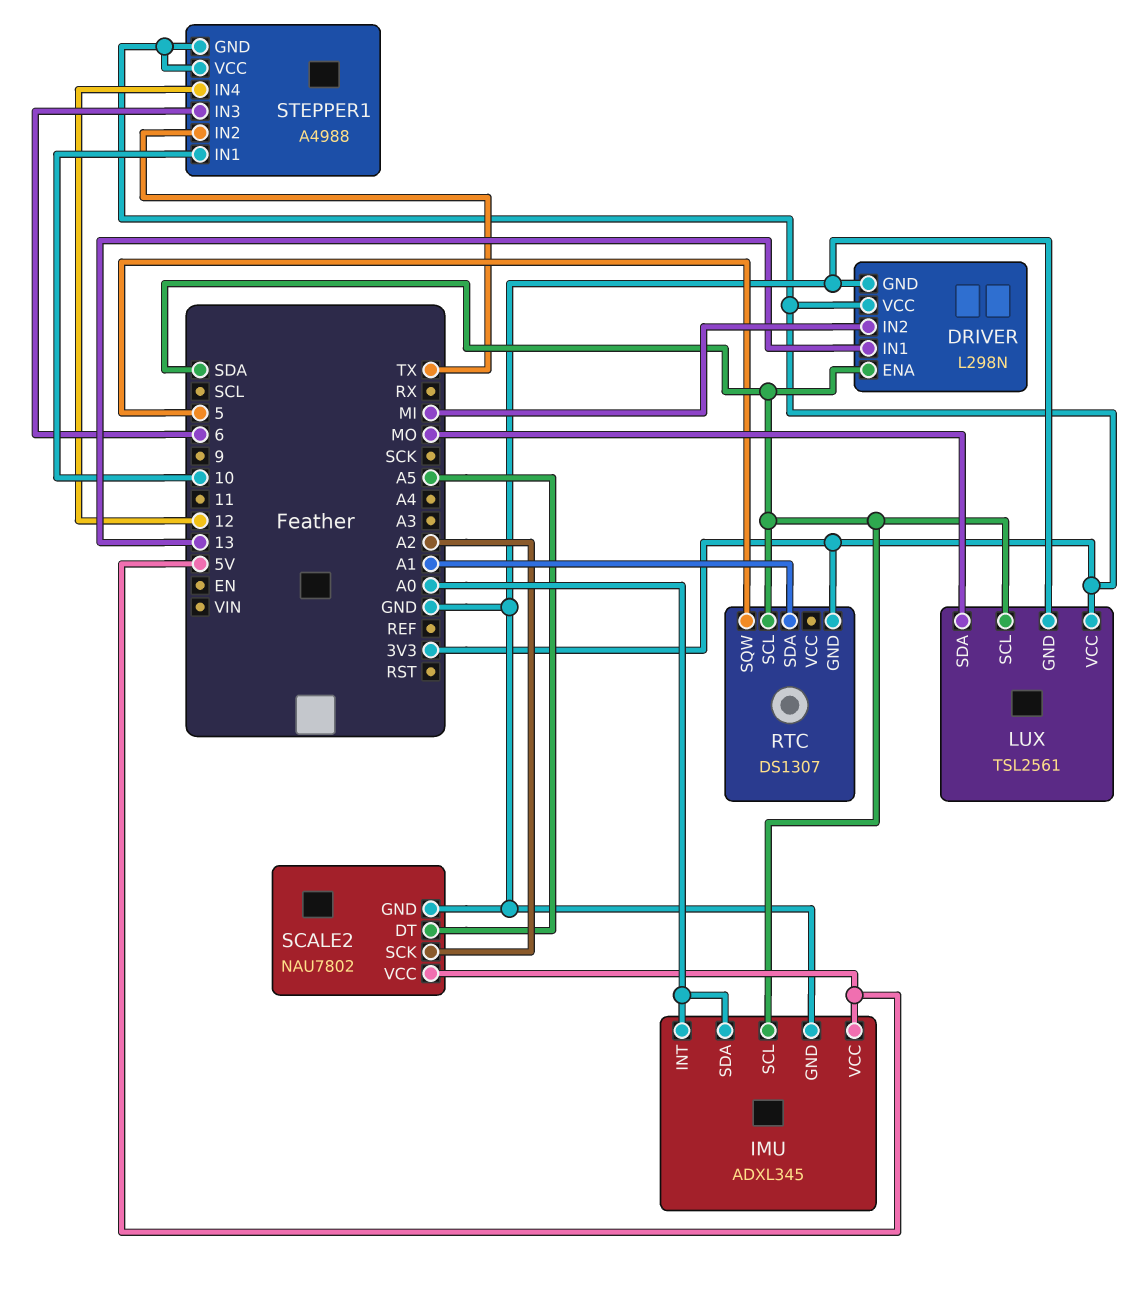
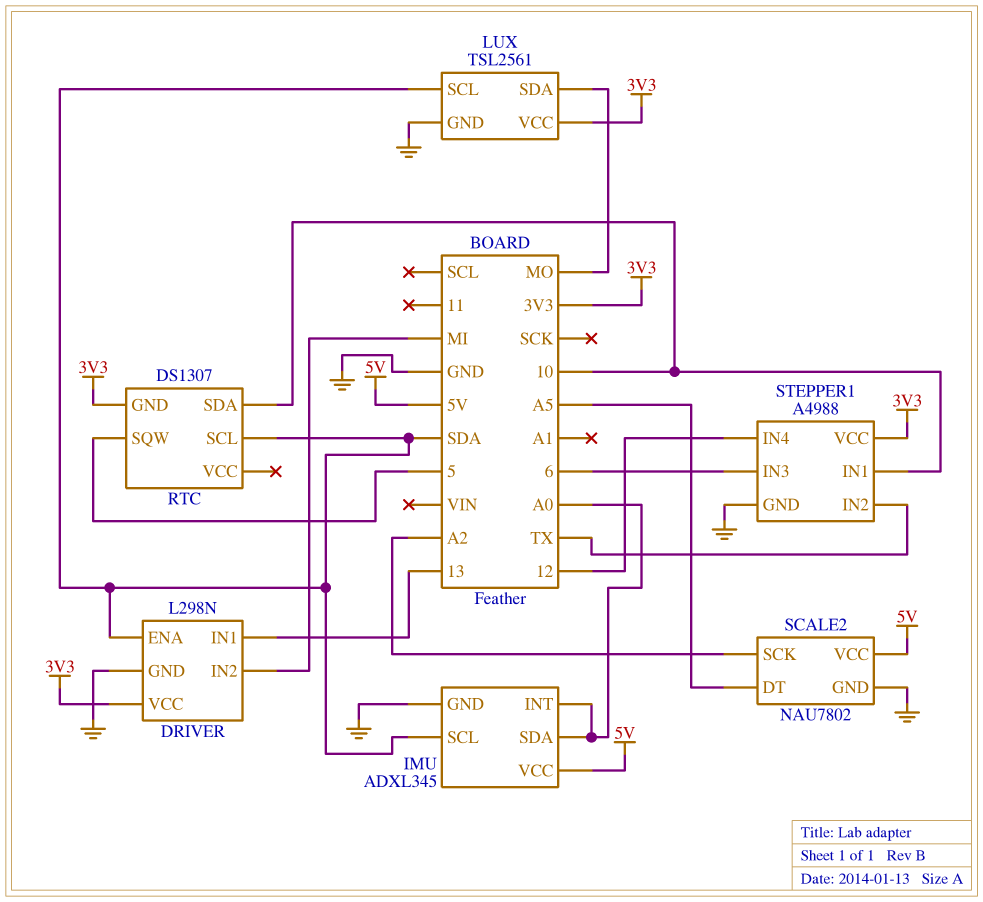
RTC pin SDA: A1 -> 10
STEPPER1 pin GND: 3V3 -> GND

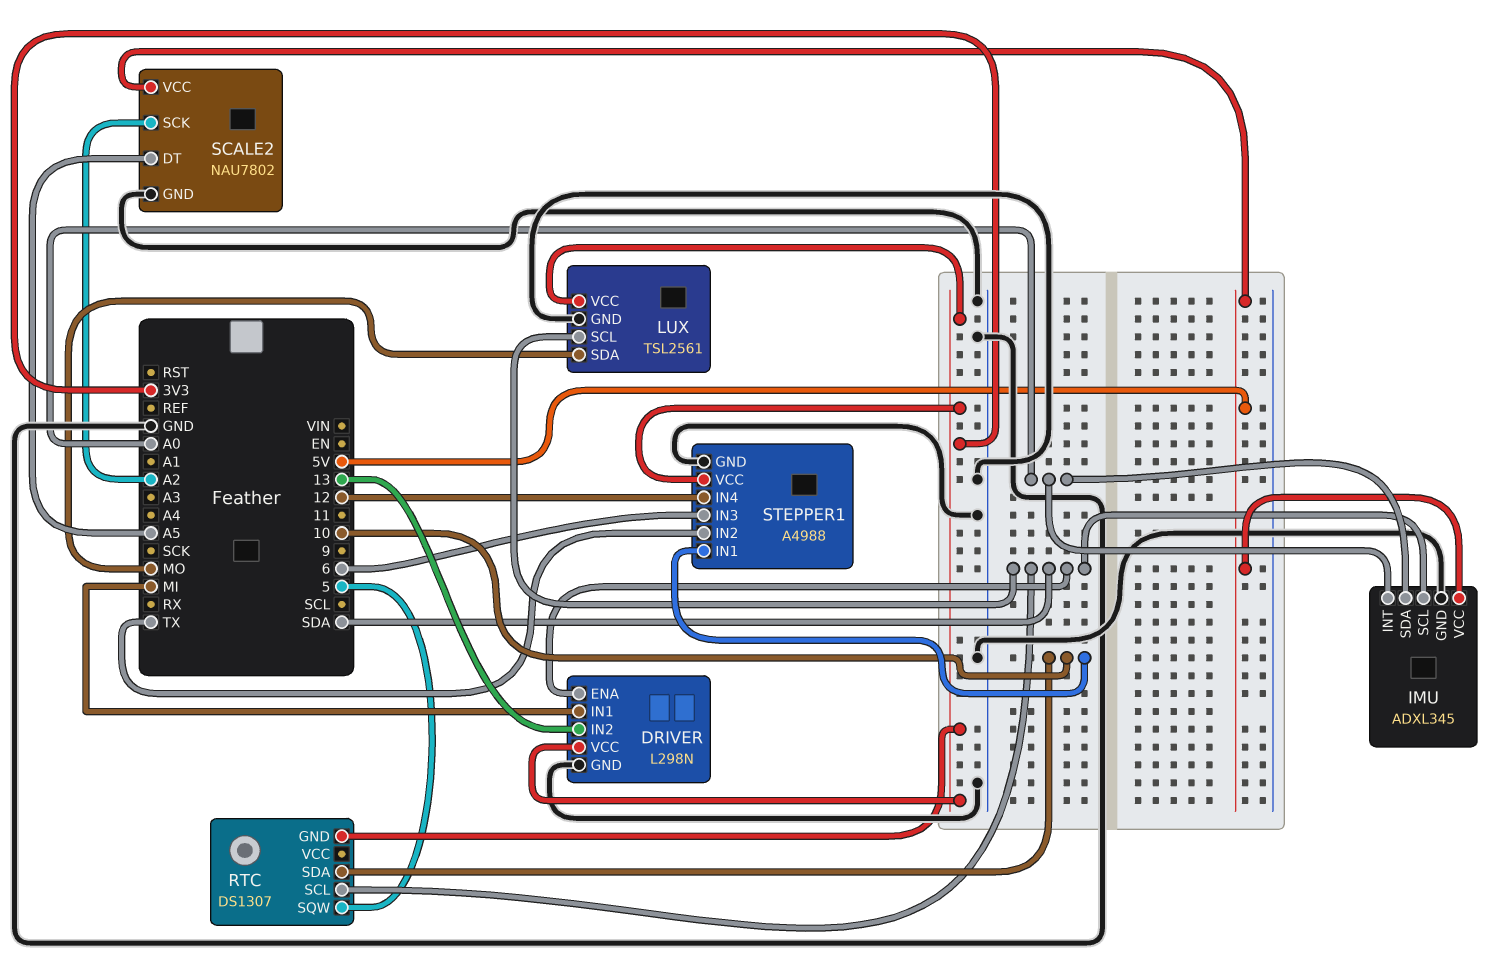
DRIVER pin IN1: 13 -> MI
DRIVER pin IN2: MI -> 13

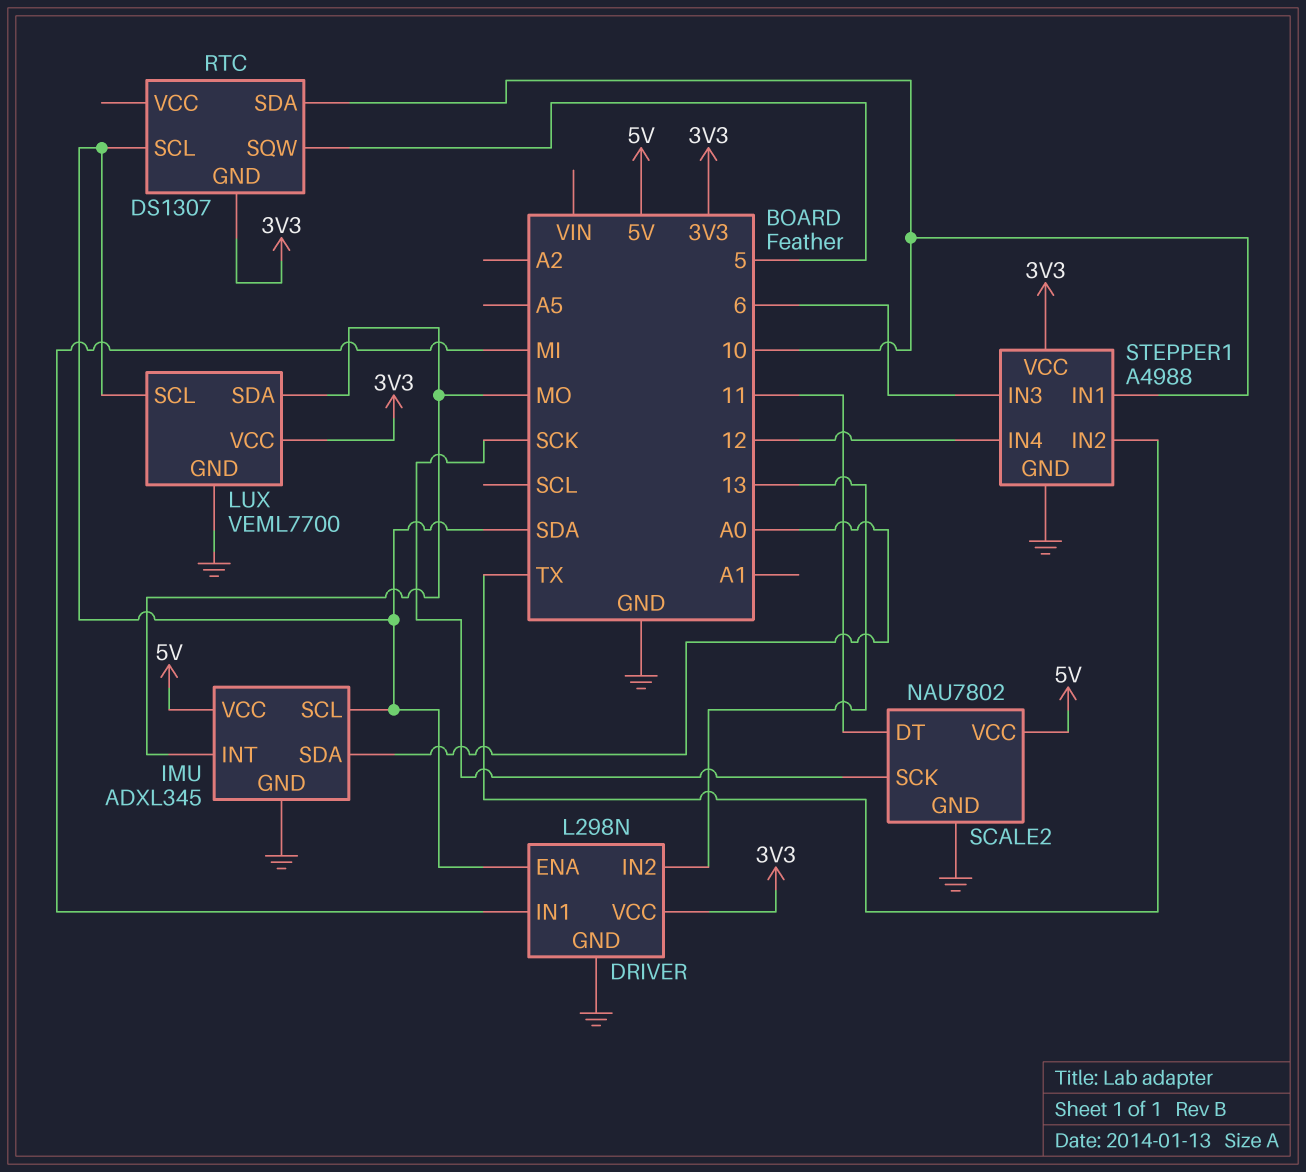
IMU pin INT: A0 -> MO
LUX: TSL2561 -> VEML7700
SCALE2 pin DT: A5 -> 11
SCALE2 pin SCK: A2 -> SCK

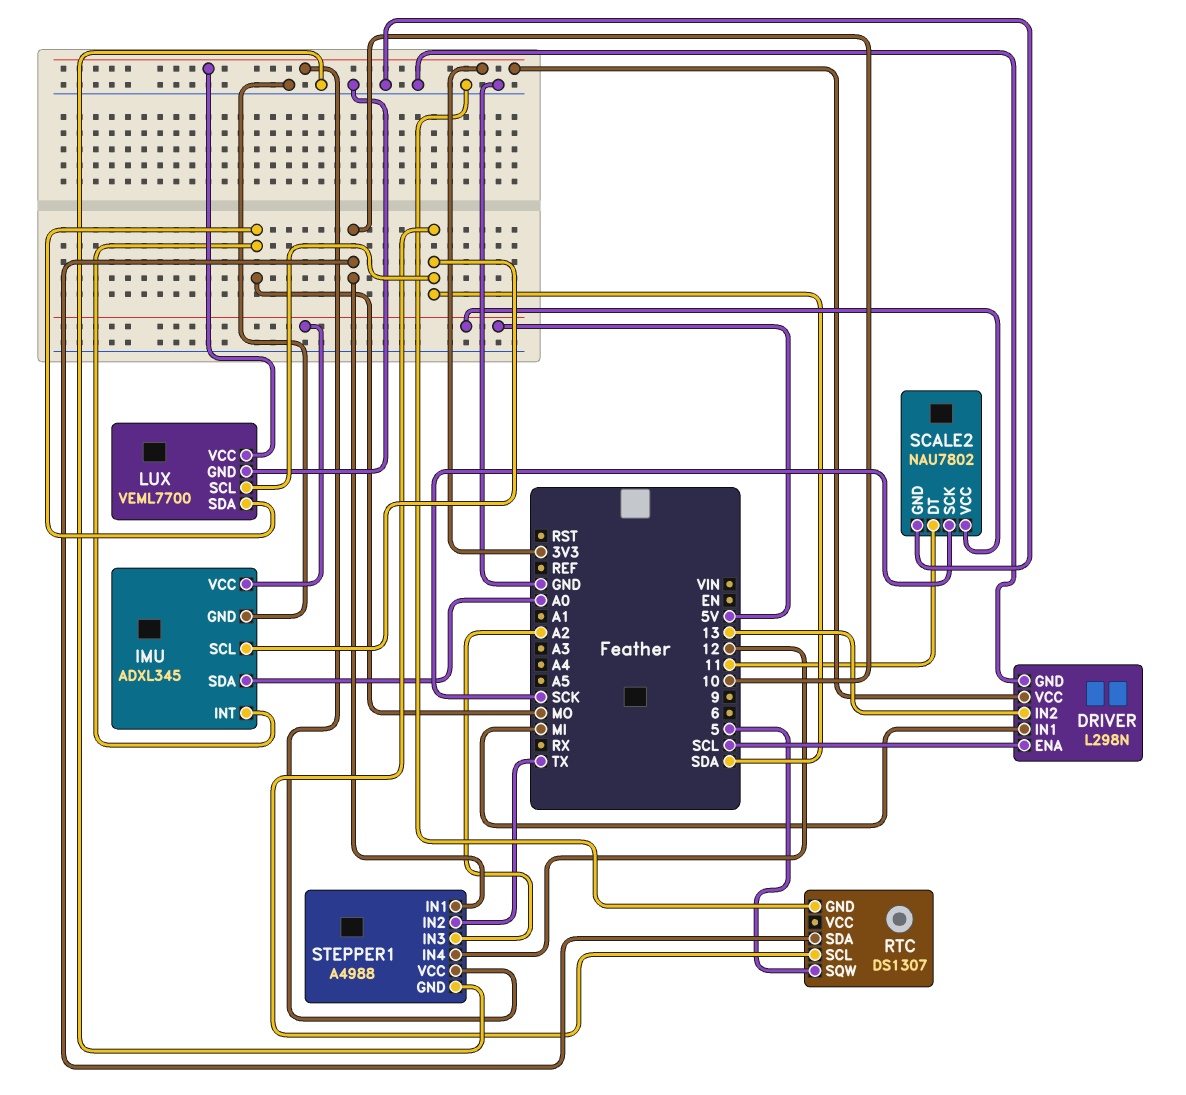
DRIVER pin ENA: SDA -> SCL
RTC pin GND: 3V3 -> GND
STEPPER1 pin IN3: 6 -> A2

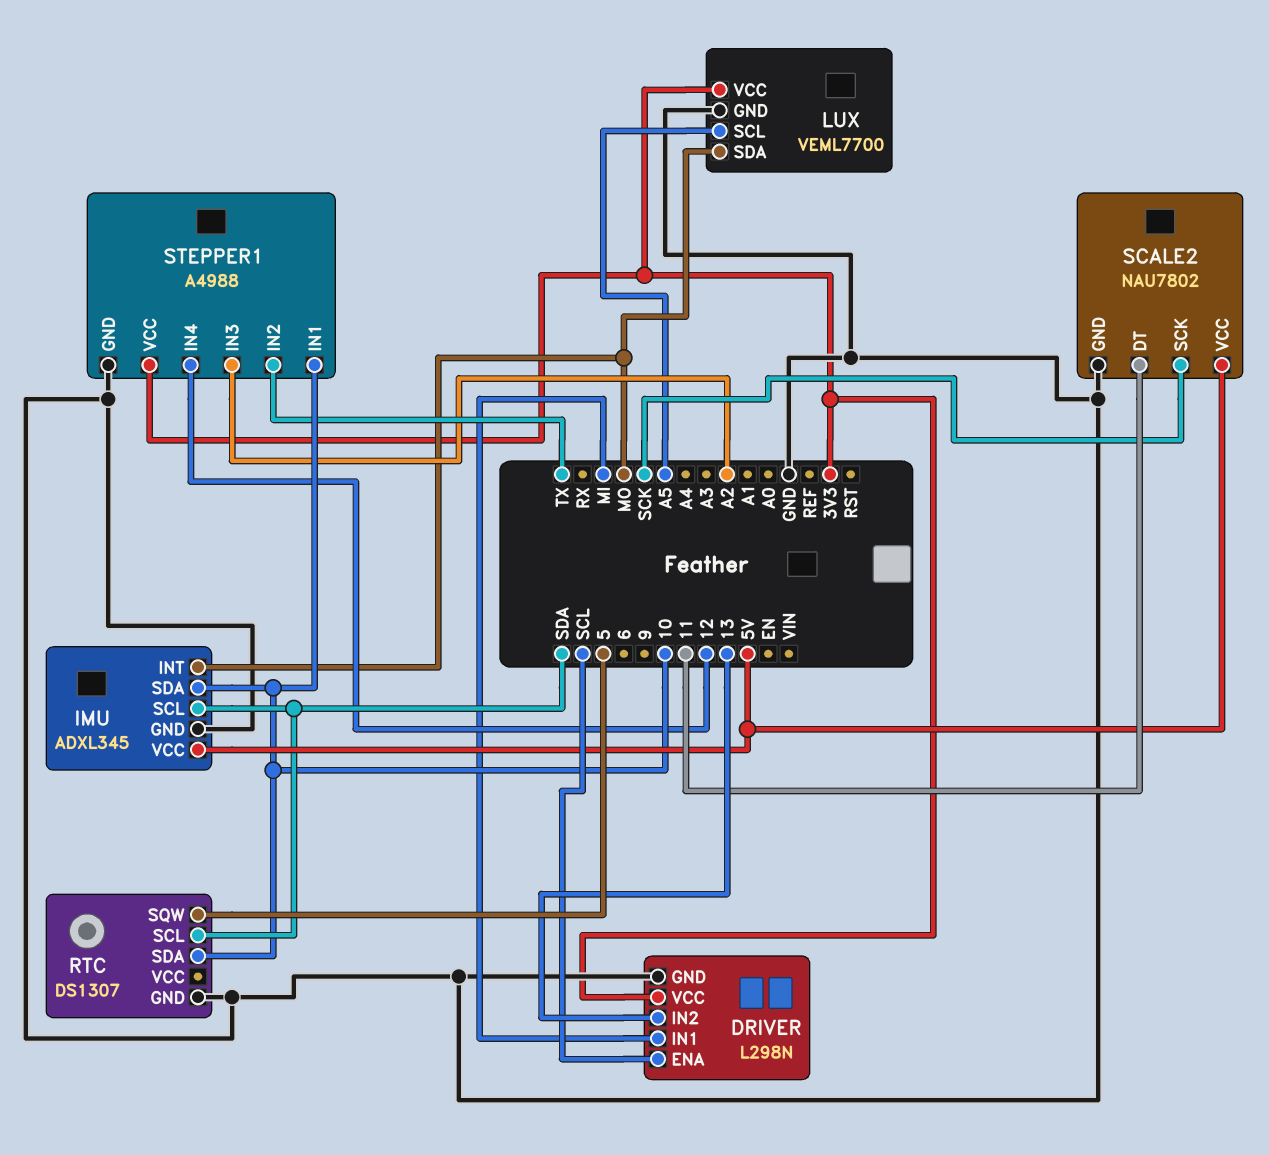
IMU pin SDA: A0 -> 10
LUX pin SCL: SDA -> A5

